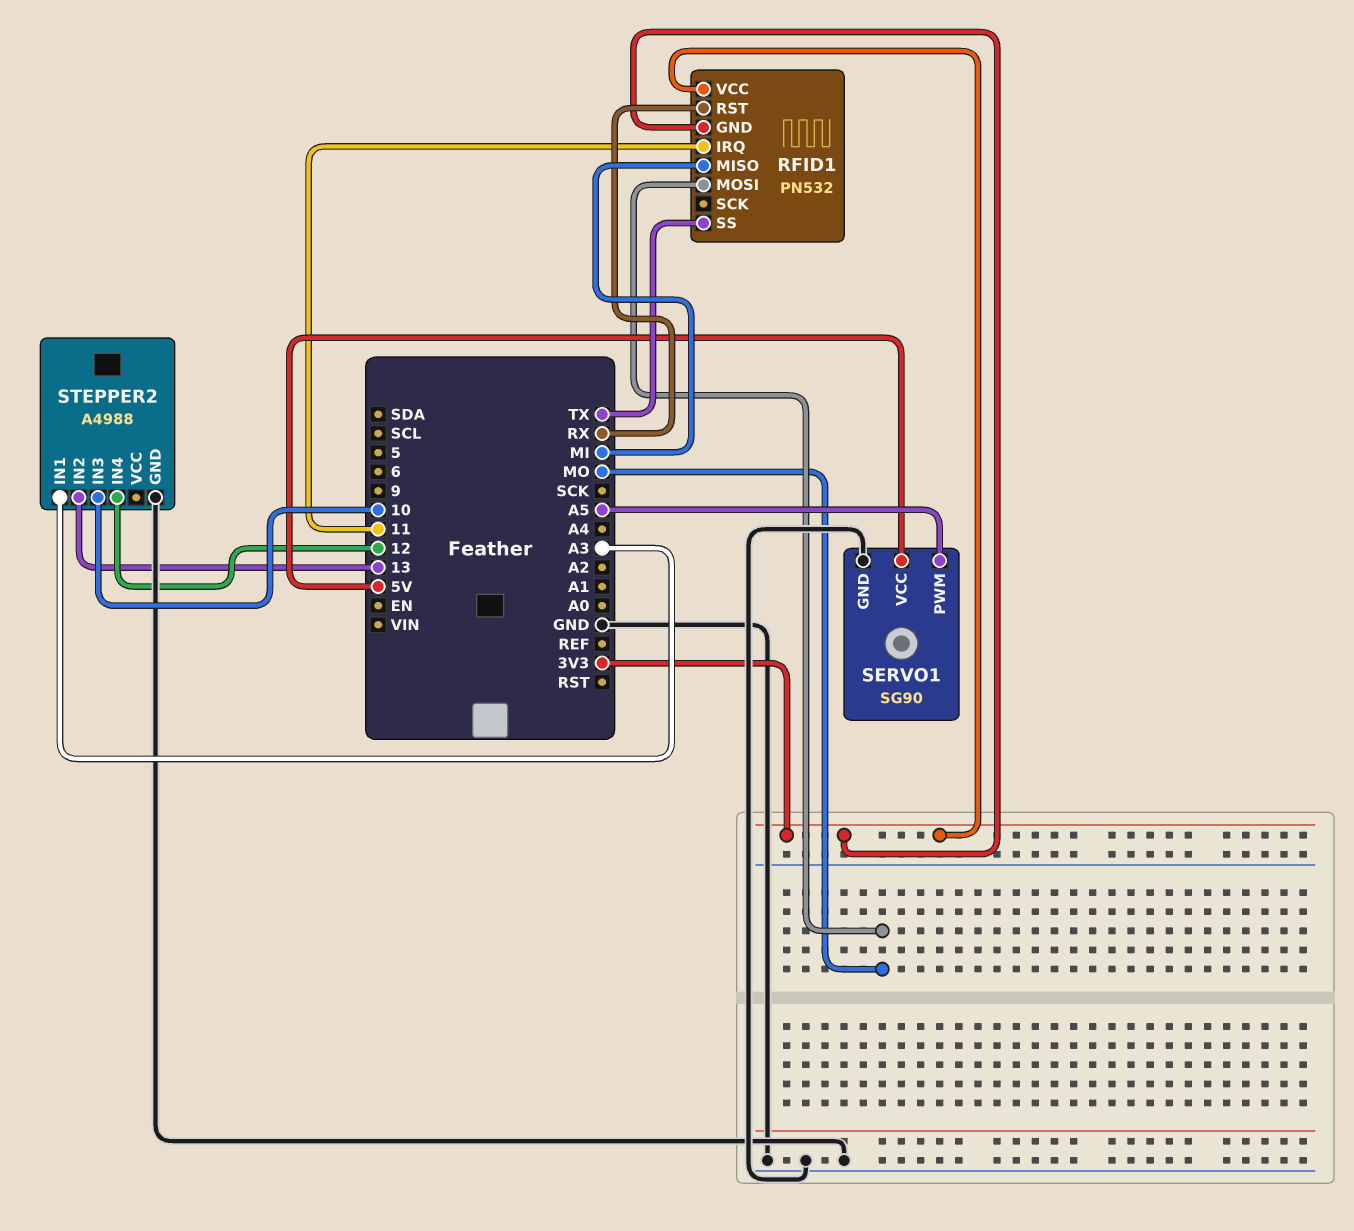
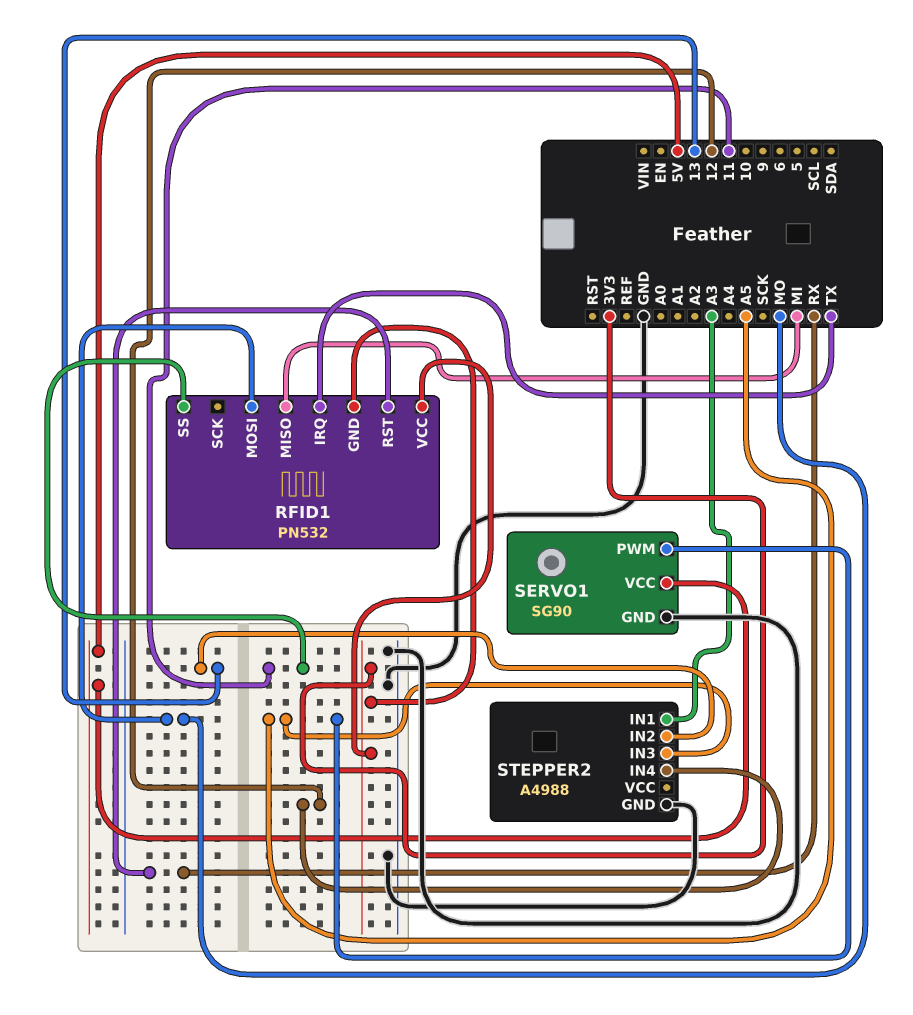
RFID1 pin IRQ: 11 -> TX
RFID1 pin SS: TX -> 11
STEPPER2 pin IN3: 10 -> A5

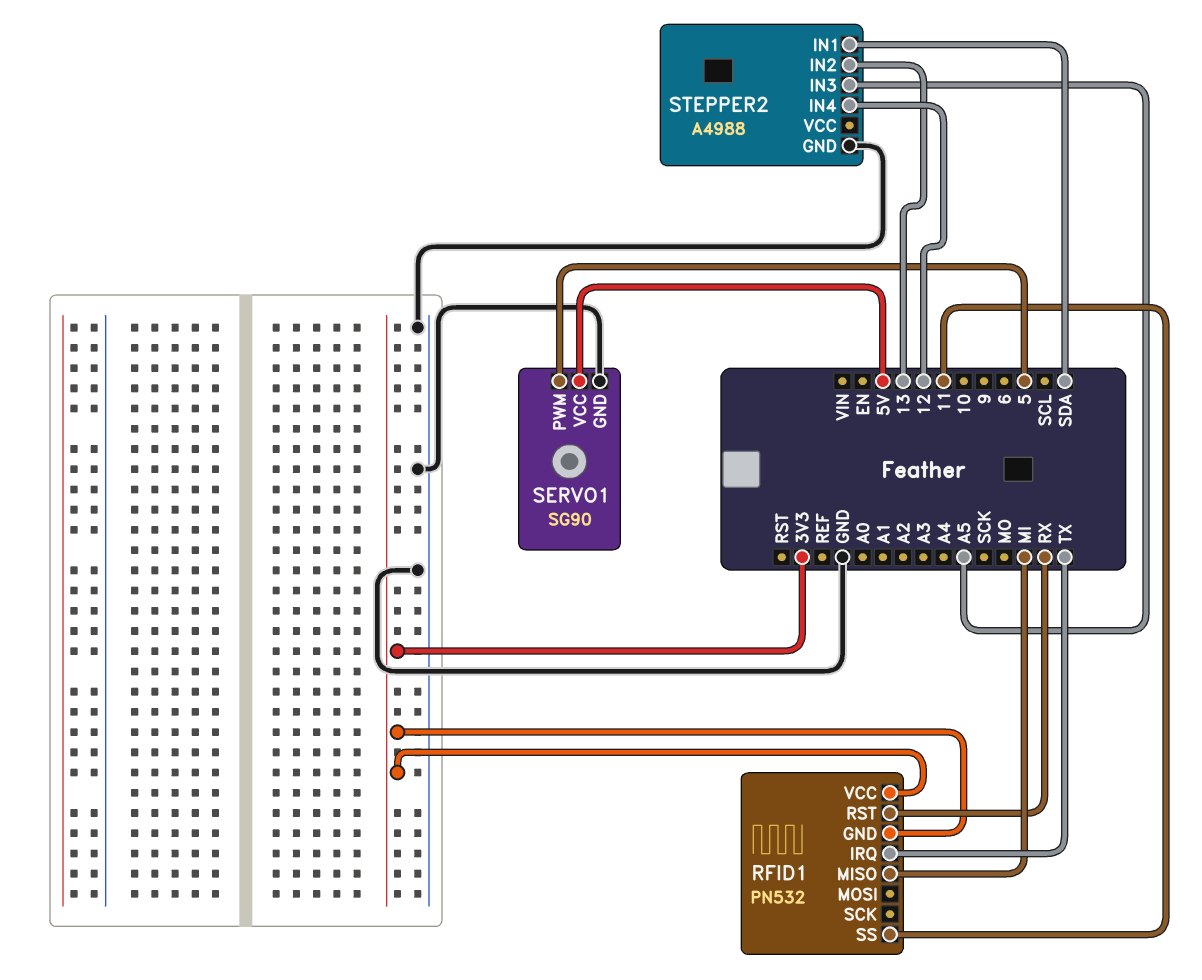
RFID1 pin MOSI: MO -> none
SERVO1 pin PWM: A5 -> 5
STEPPER2 pin IN1: A3 -> SDA

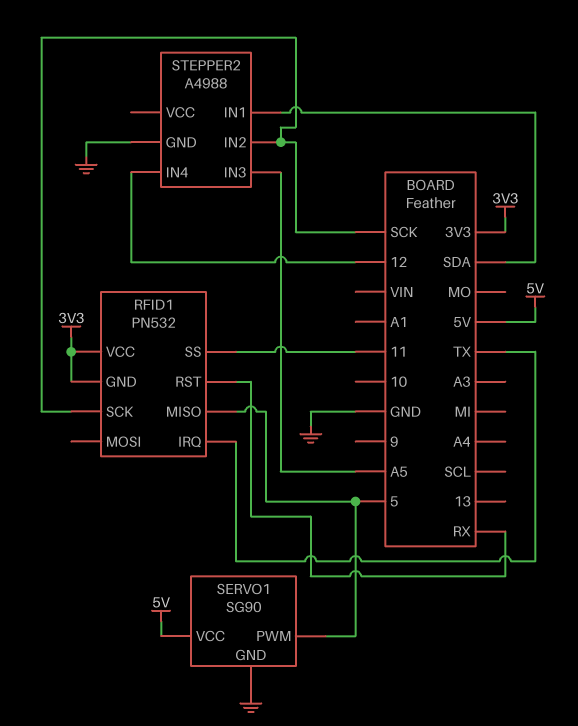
RFID1 pin MISO: MI -> 5
RFID1 pin SCK: none -> SCK
STEPPER2 pin IN2: 13 -> SCK

